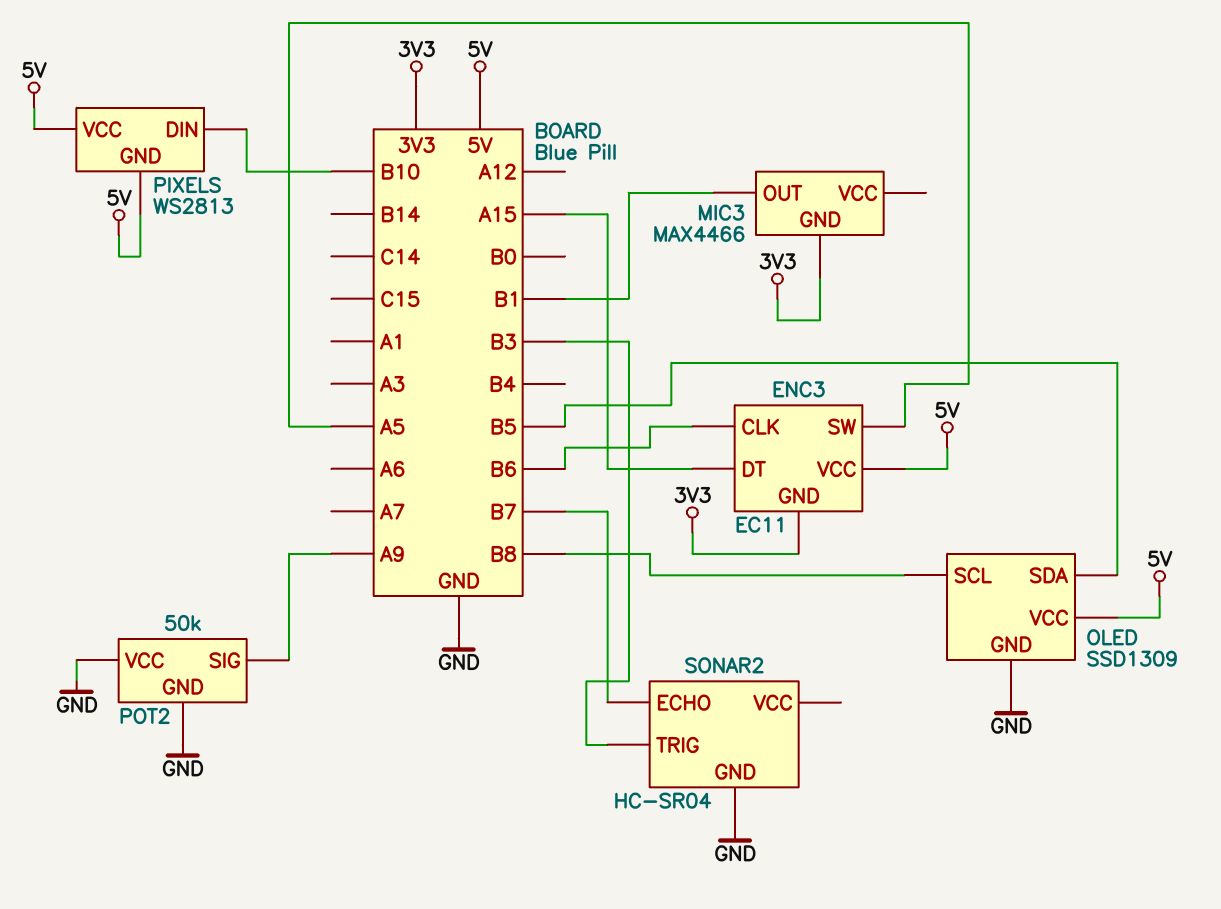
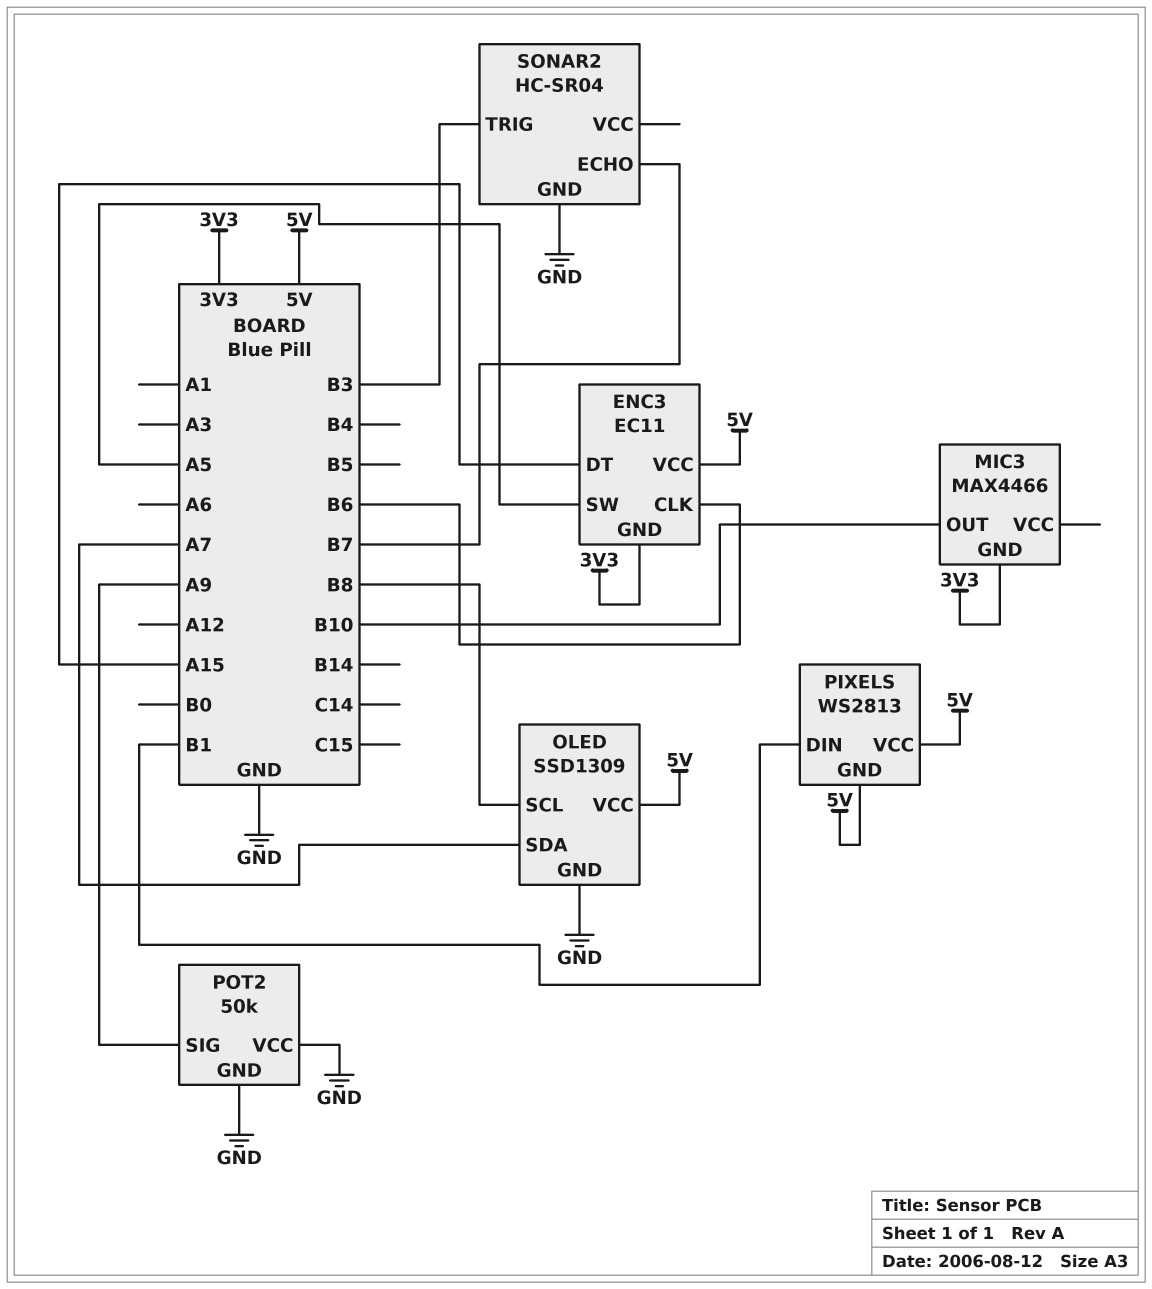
MIC3 pin OUT: B1 -> B10
OLED pin SDA: B5 -> A7
PIXELS pin DIN: B10 -> B1

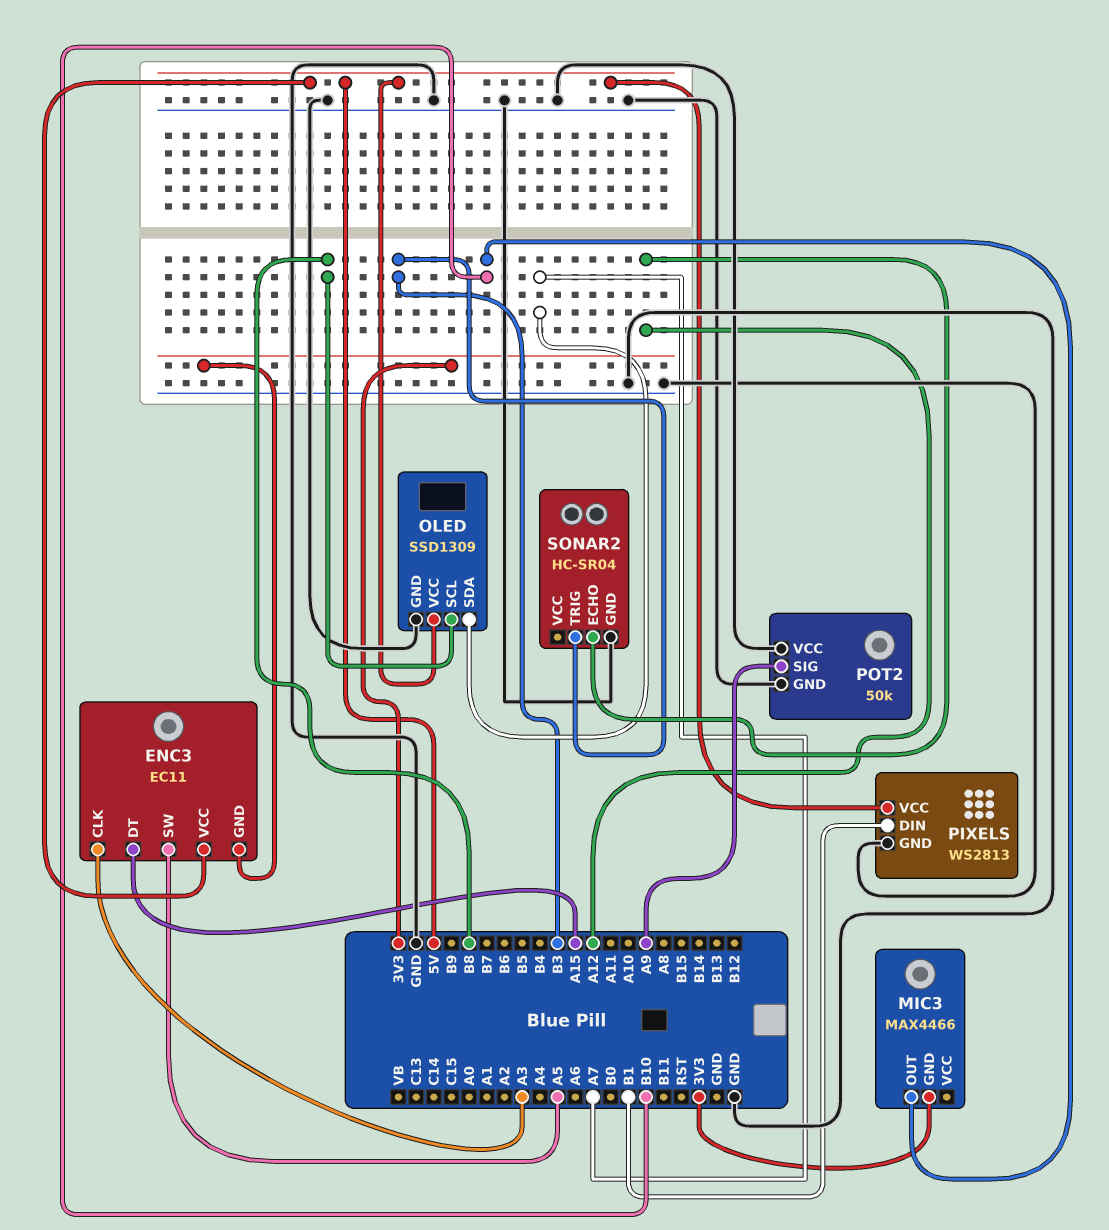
ENC3 pin CLK: B6 -> A3
PIXELS pin GND: 5V -> GND
SONAR2 pin ECHO: B7 -> A12

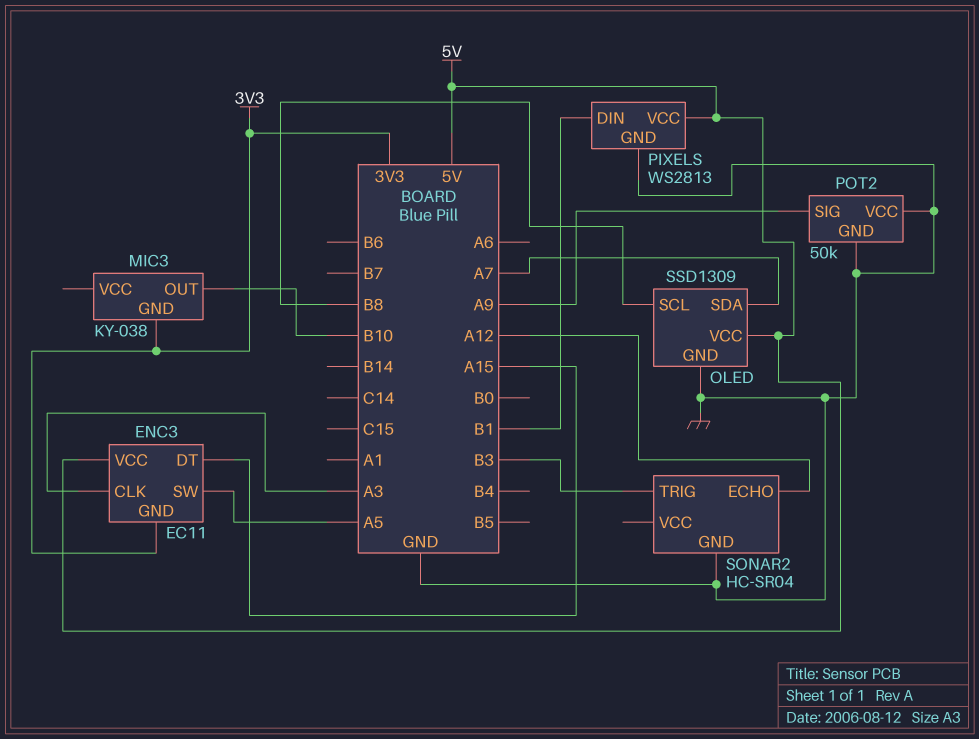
MIC3: MAX4466 -> KY-038

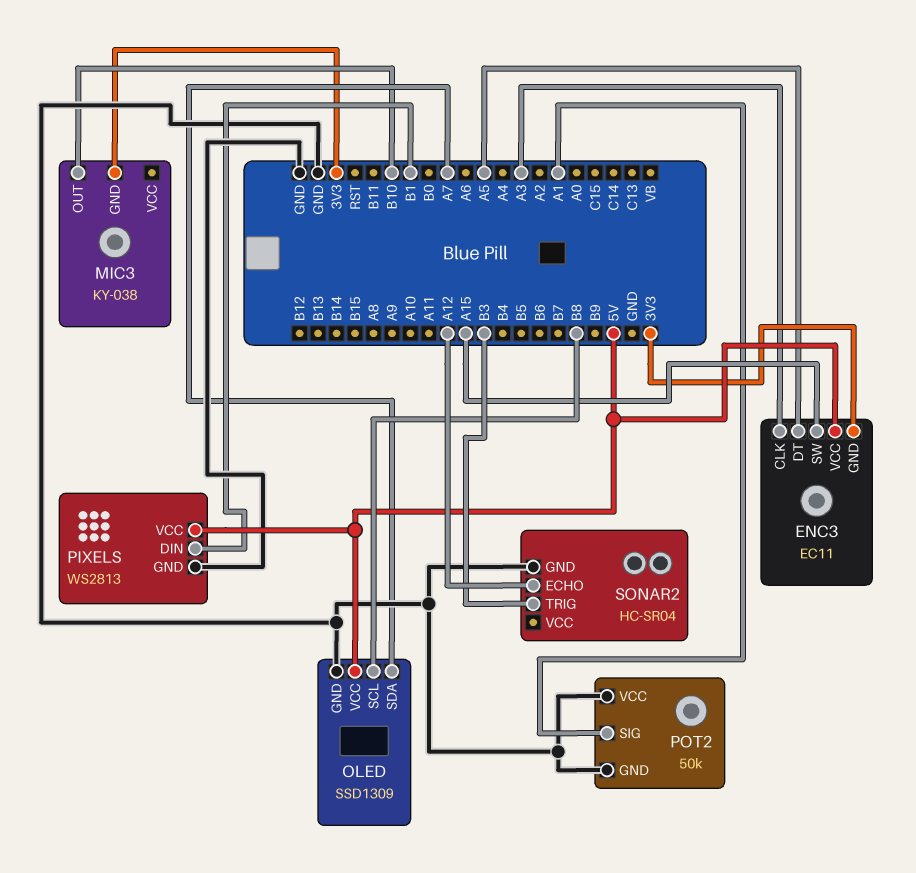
ENC3 pin DT: A15 -> A5
ENC3 pin SW: A5 -> A15
POT2 pin SIG: A9 -> A1

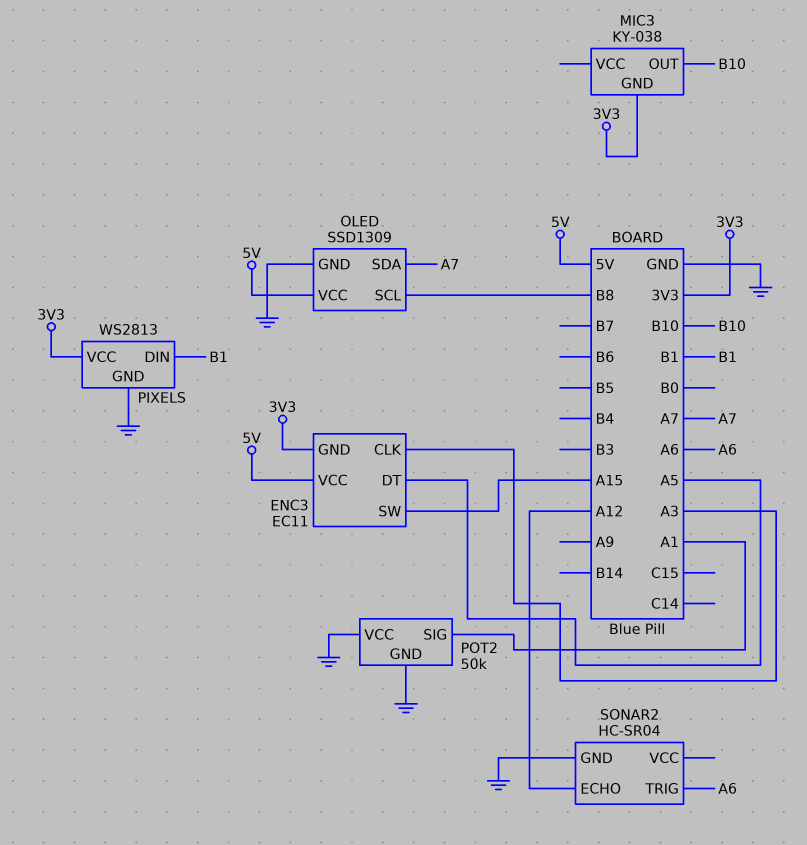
PIXELS pin VCC: 5V -> 3V3
SONAR2 pin TRIG: B3 -> A6

